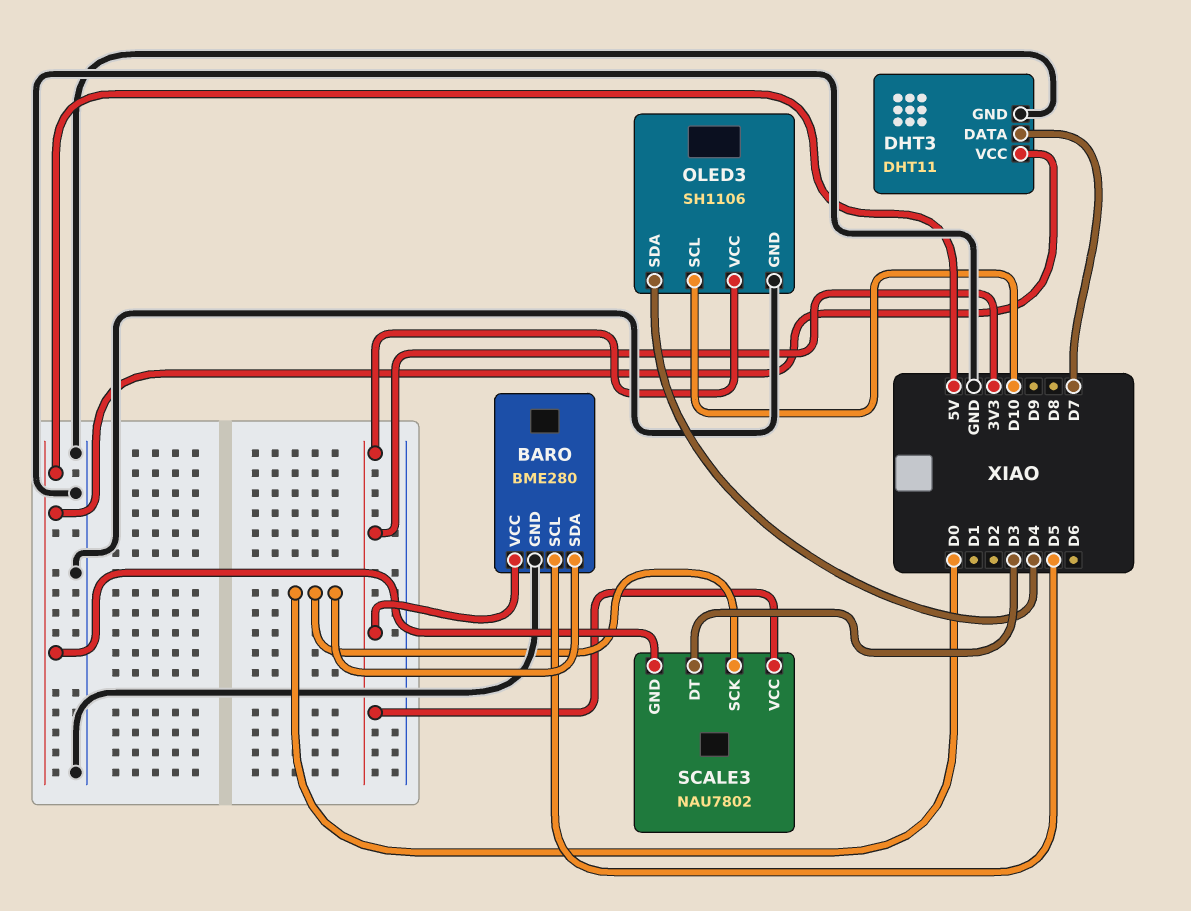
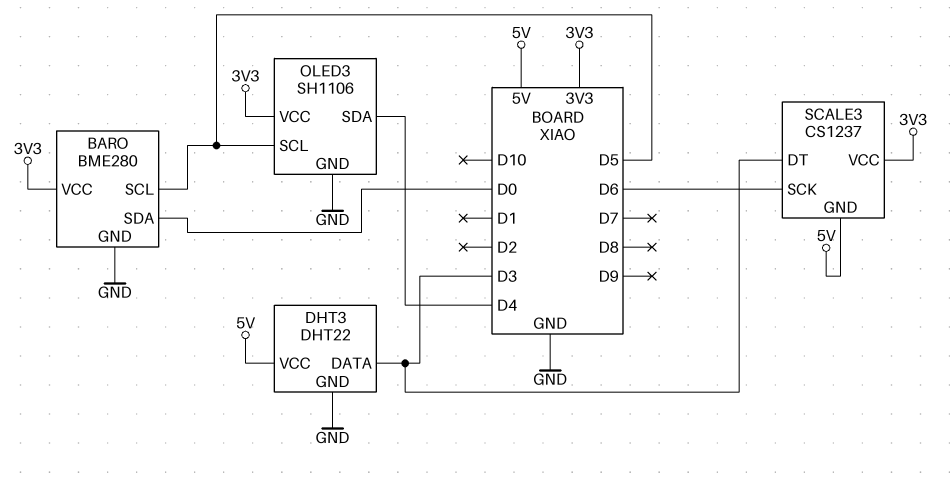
DHT3: DHT11 -> DHT22
DHT3 pin DATA: D7 -> D3
OLED3 pin SCL: D10 -> D5
SCALE3: NAU7802 -> CS1237
SCALE3 pin SCK: D0 -> D6

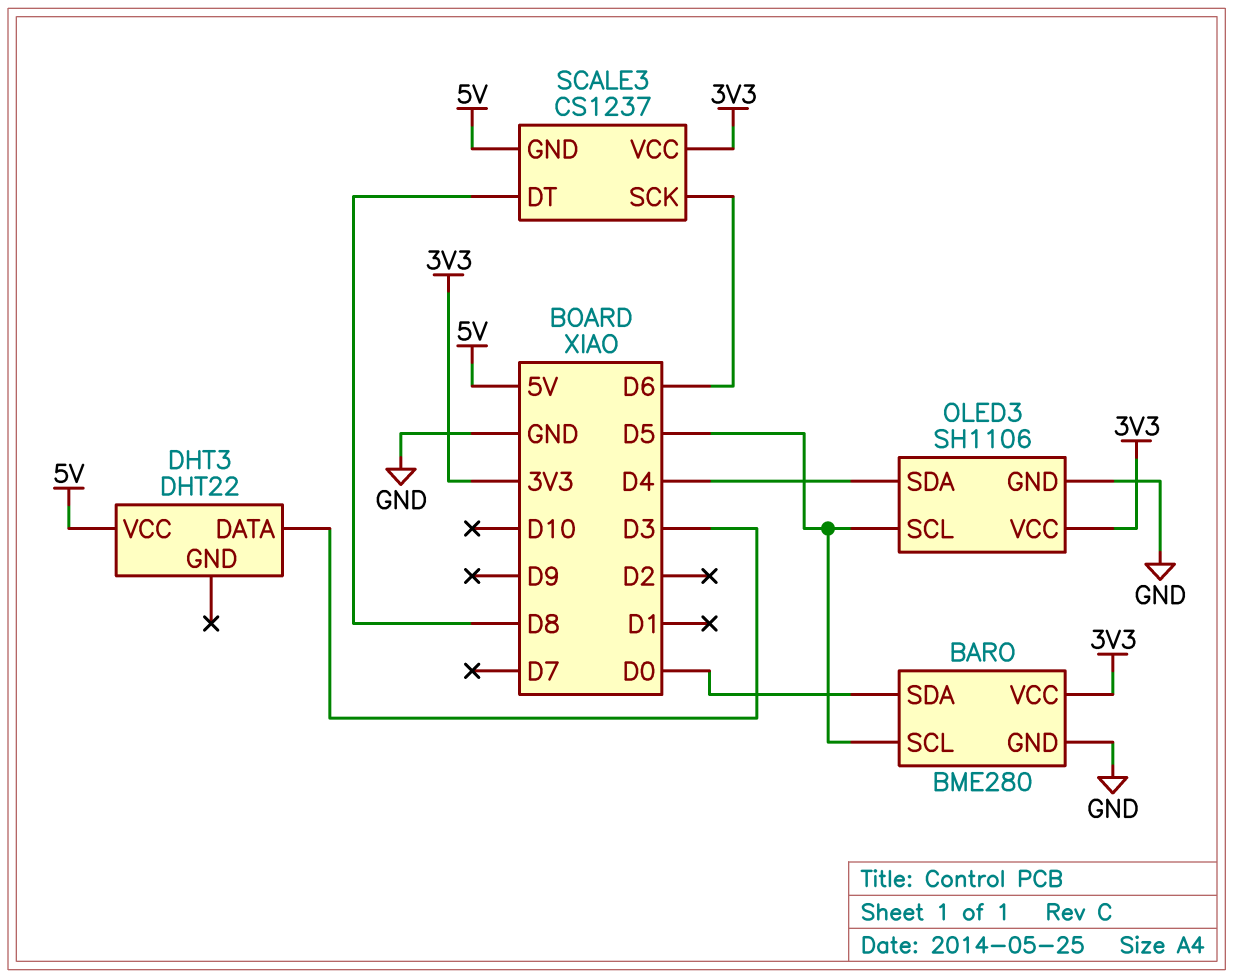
DHT3 pin GND: GND -> none
SCALE3 pin DT: D3 -> D8

